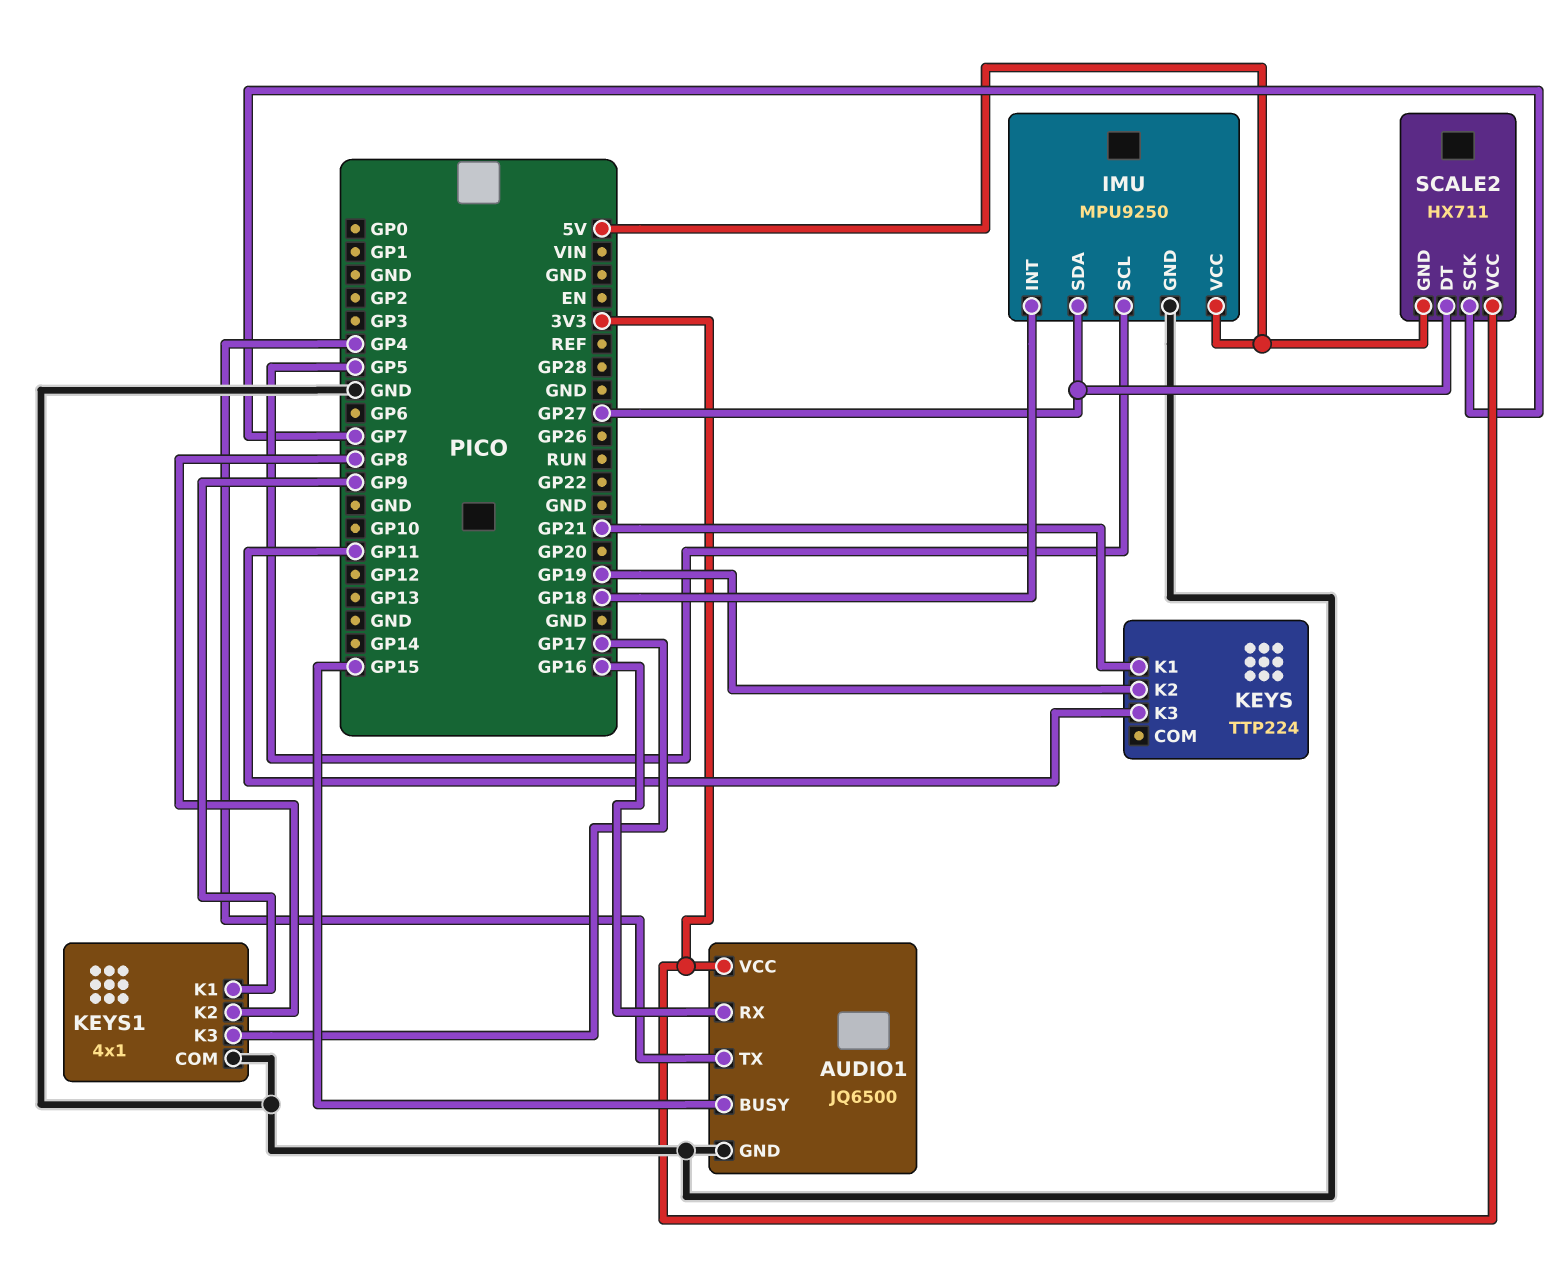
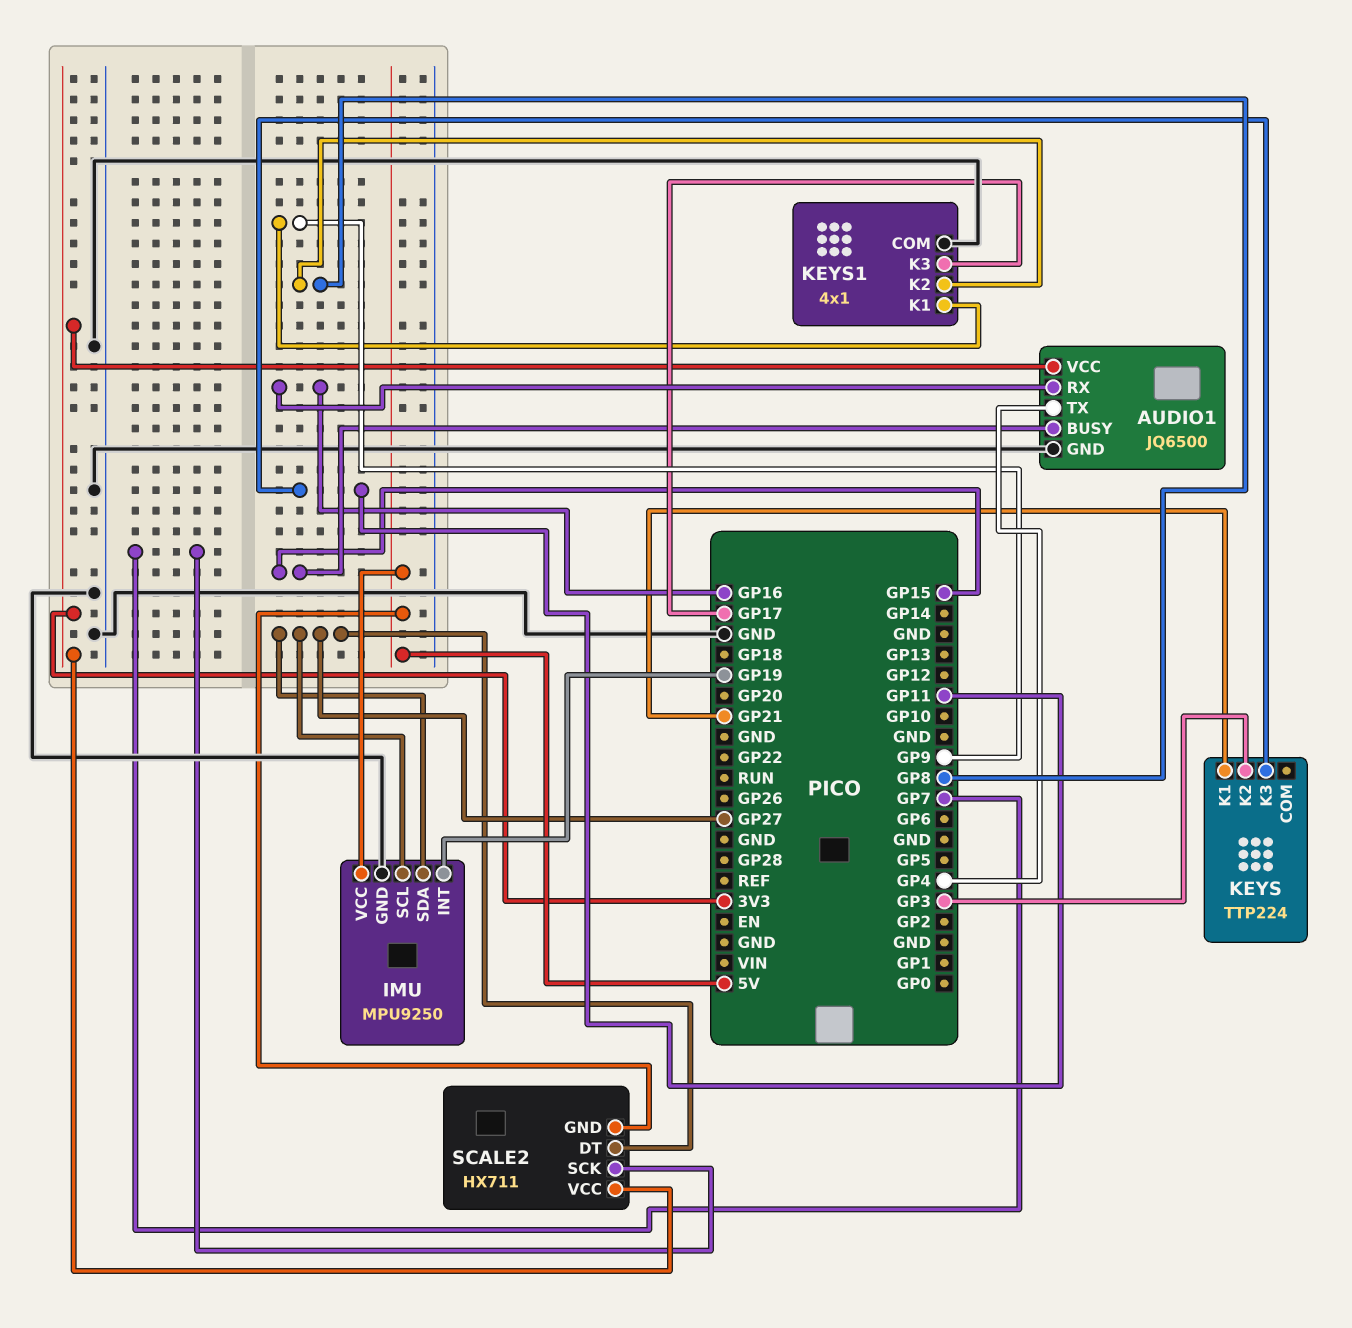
IMU pin INT: GP18 -> GP19
IMU pin SCL: GP5 -> GP27
KEYS pin K2: GP19 -> GP3

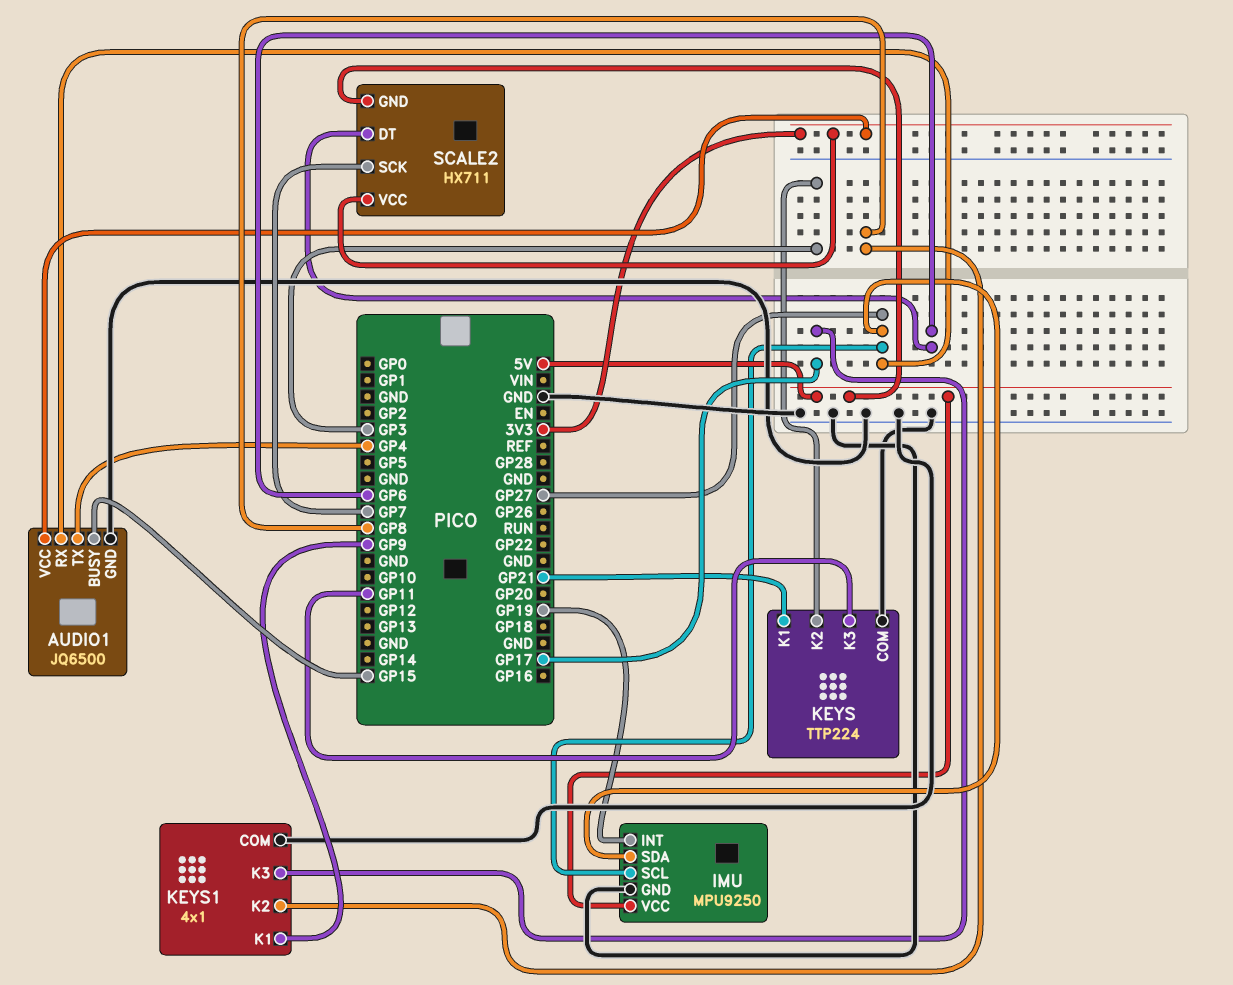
AUDIO1 pin RX: GP16 -> GP27
KEYS pin COM: none -> GND
SCALE2 pin DT: GP27 -> GP6

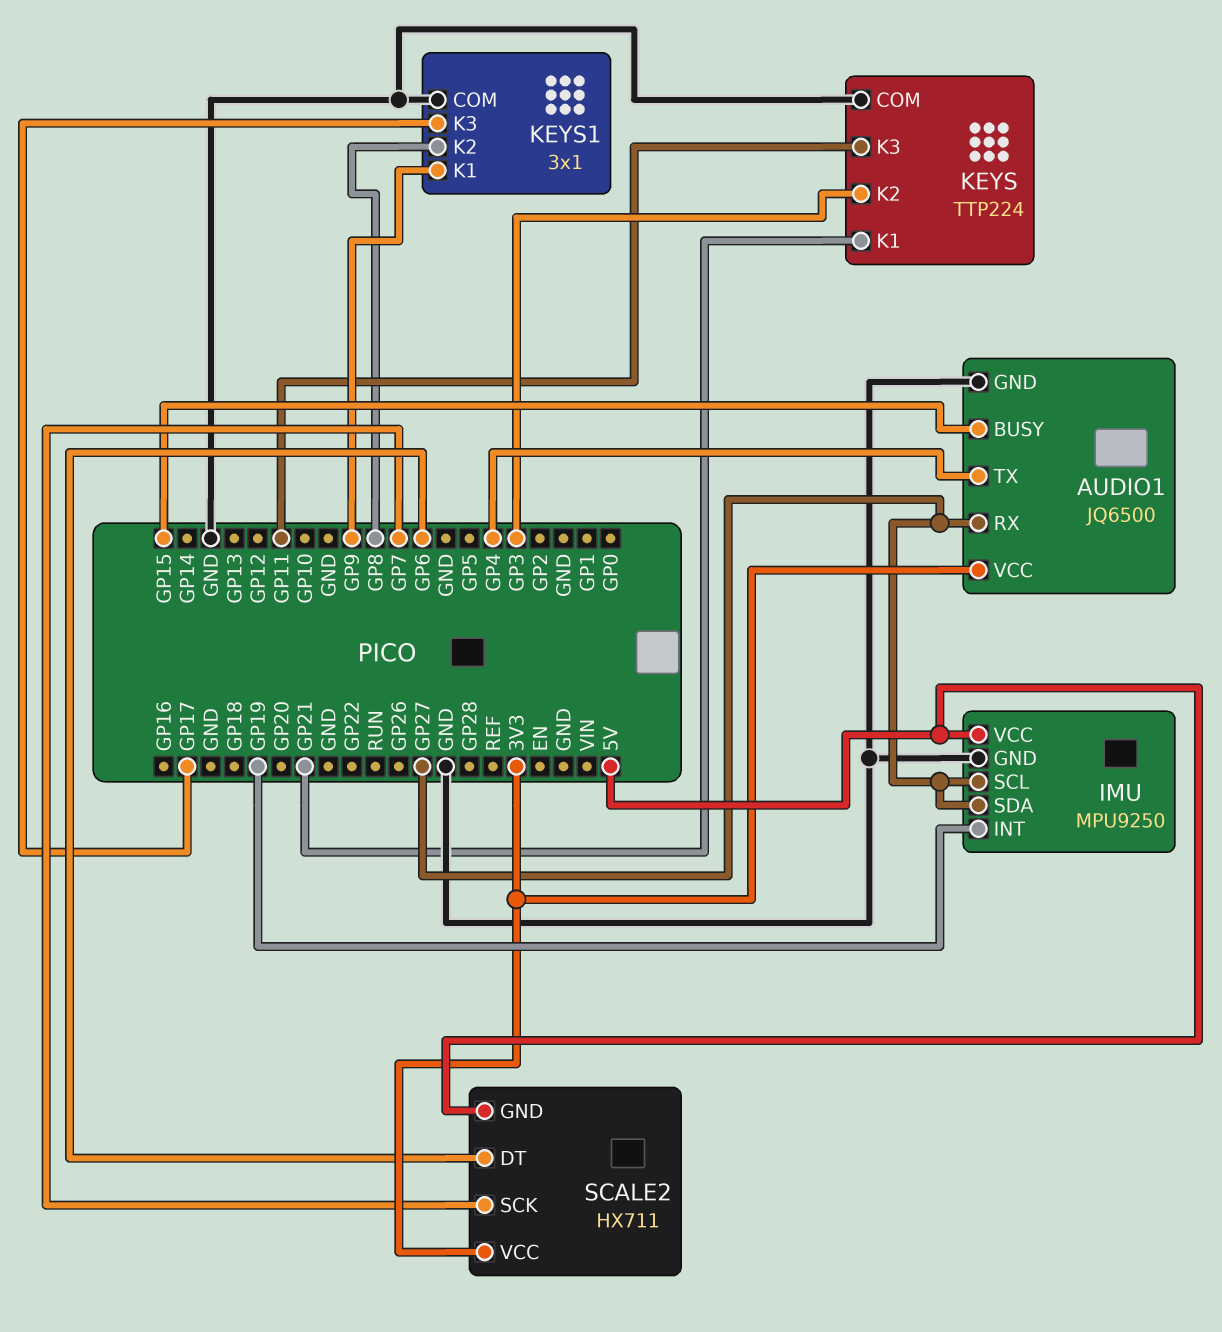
KEYS1: 4x1 -> 3x1

